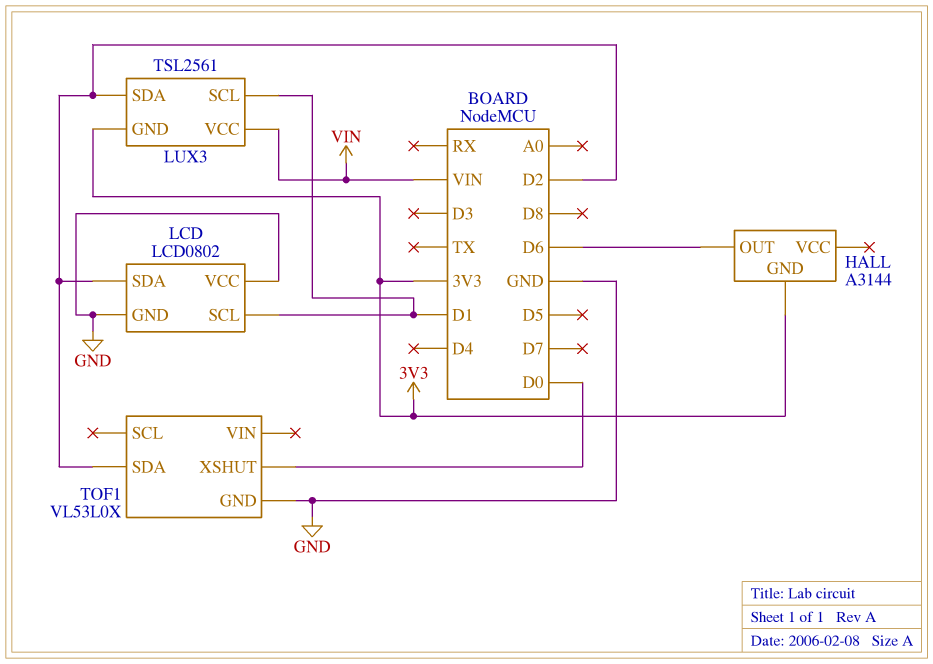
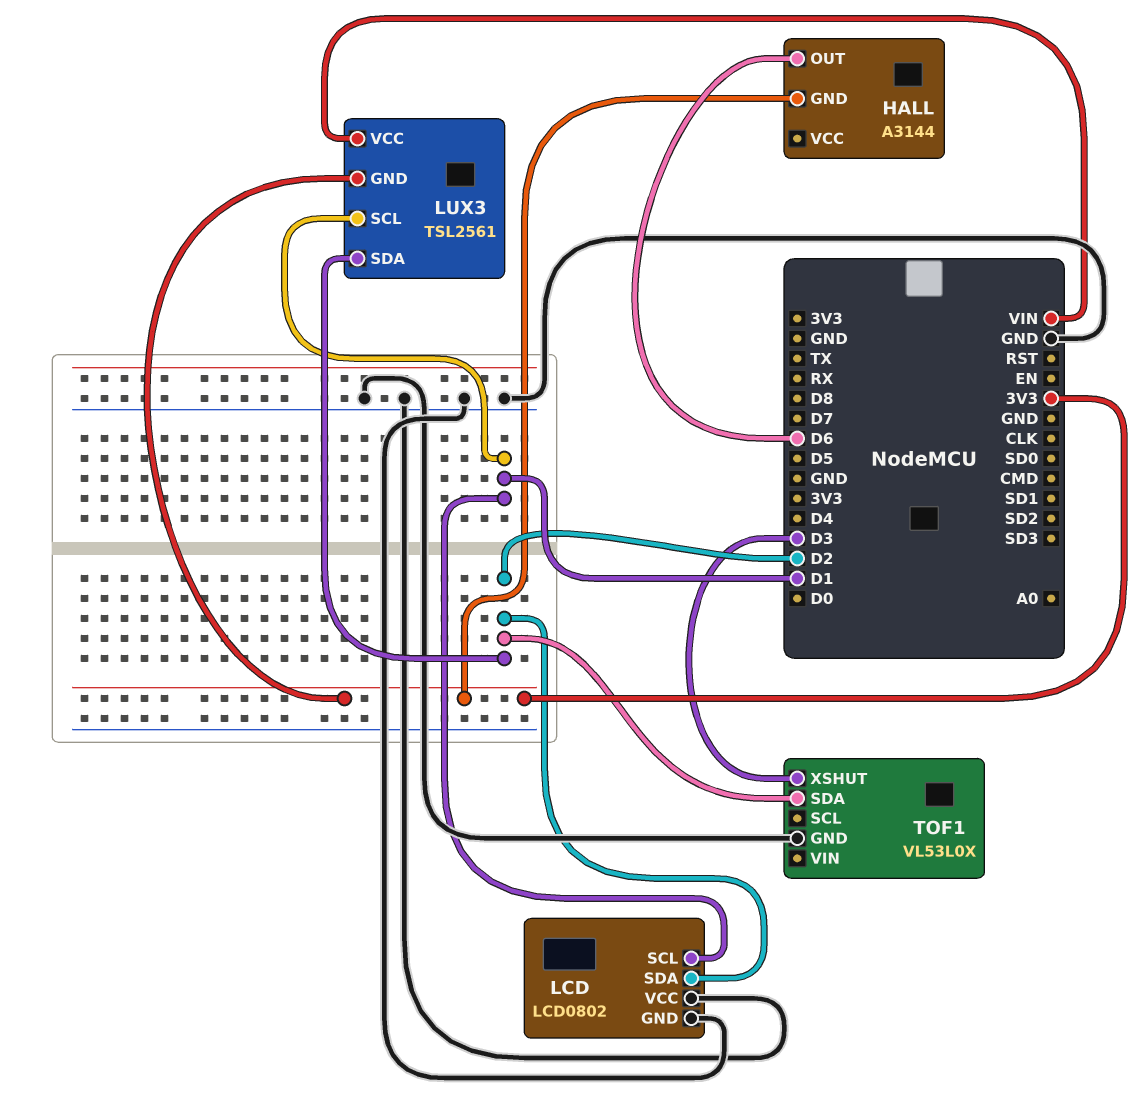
TOF1 pin XSHUT: D0 -> D3

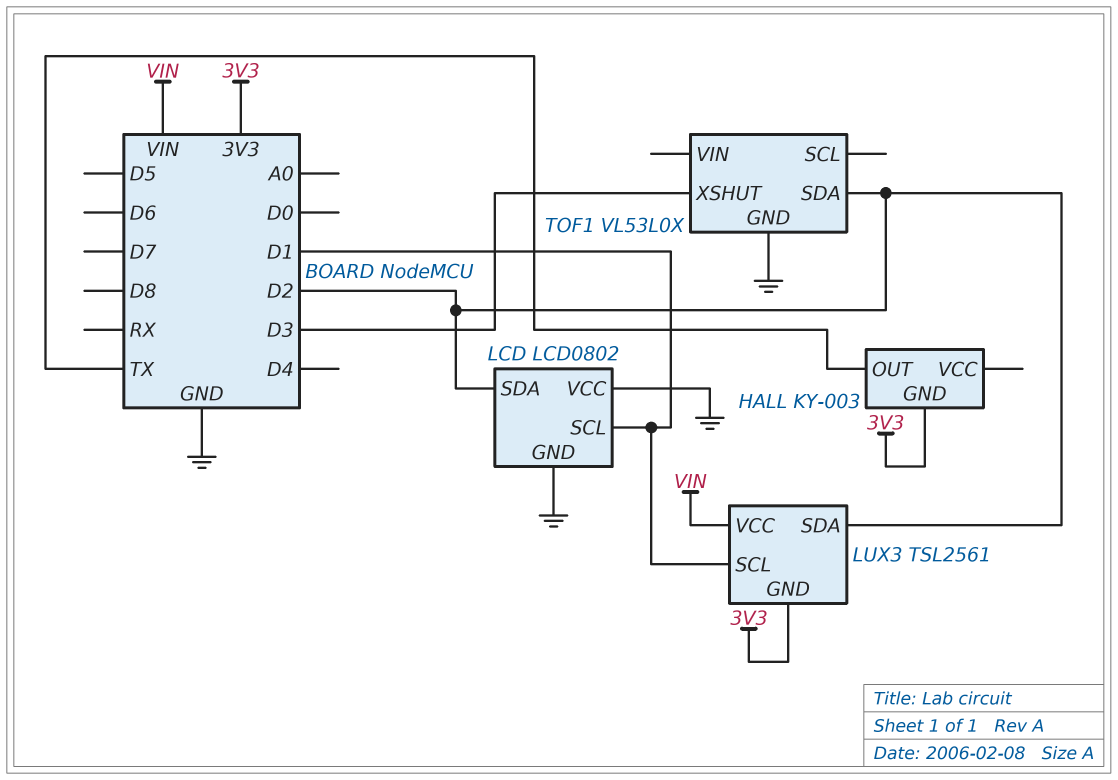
HALL: A3144 -> KY-003
HALL pin OUT: D6 -> TX

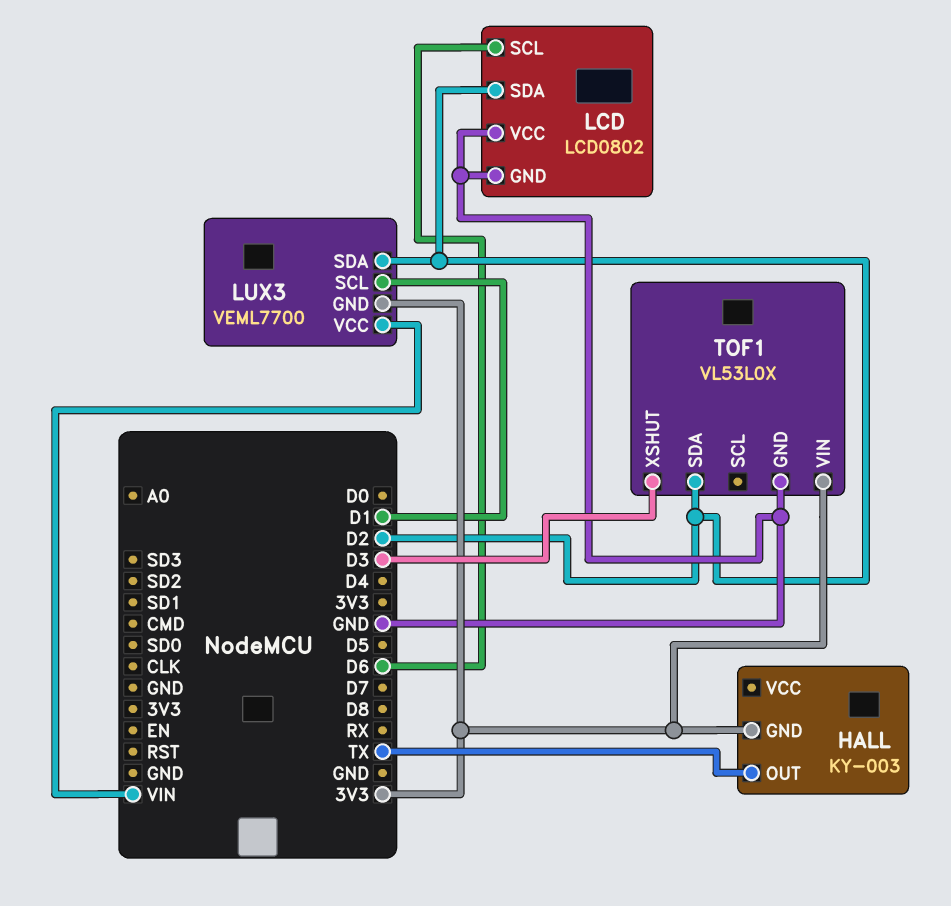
LCD pin SCL: D1 -> D6
LUX3: TSL2561 -> VEML7700
TOF1 pin VIN: none -> 3V3

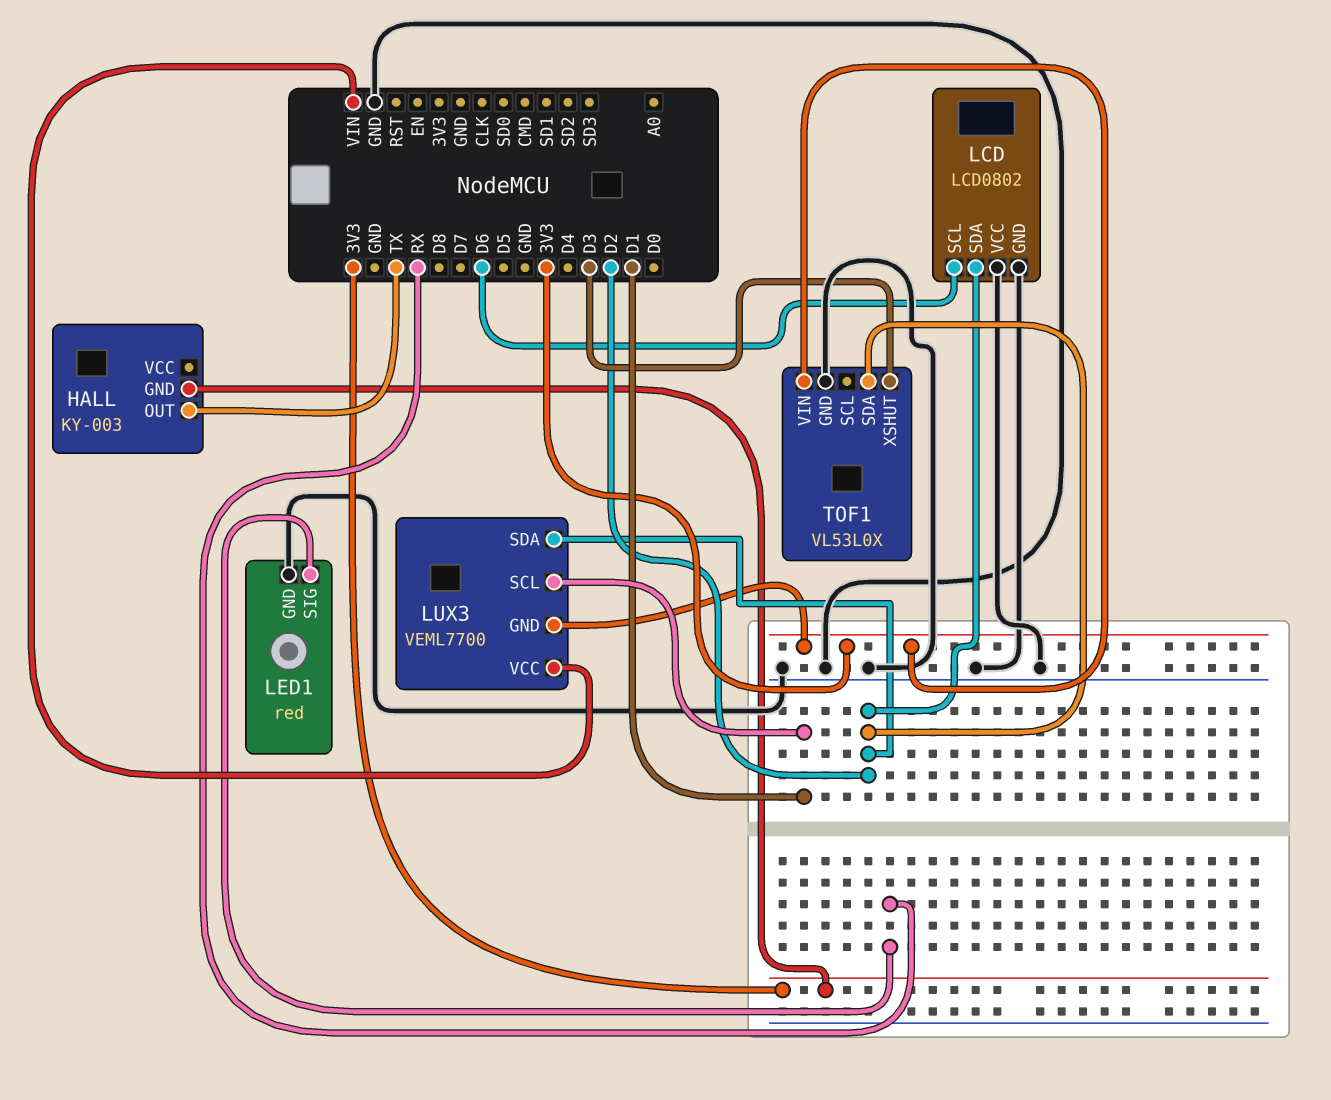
LED1: none -> red
LED1 pin GND: none -> GND
LED1 pin SIG: none -> RX

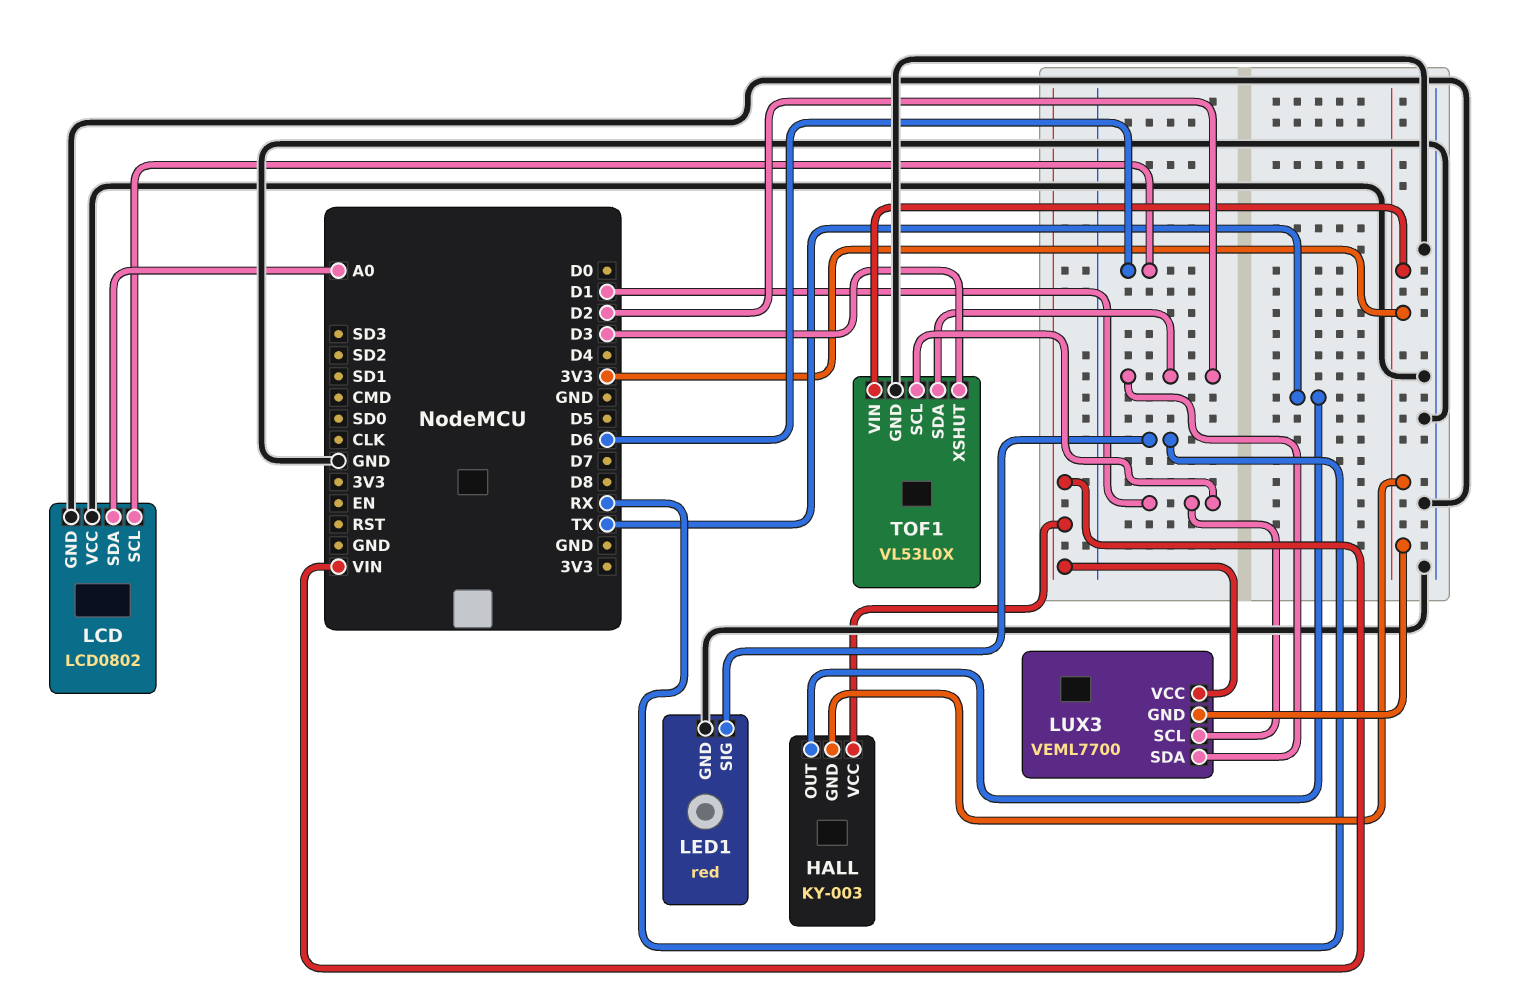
HALL pin VCC: none -> VIN
LCD pin SDA: D2 -> A0
TOF1 pin SCL: none -> D1

